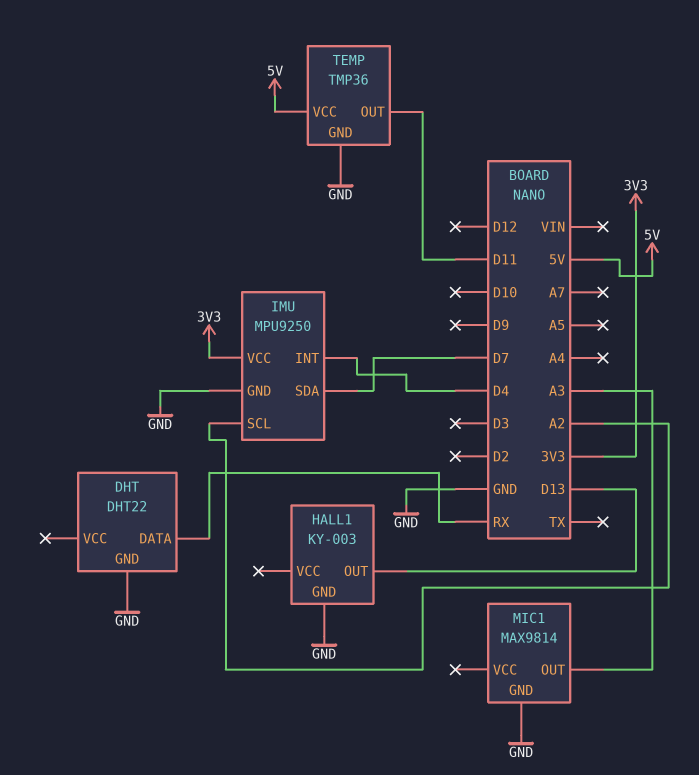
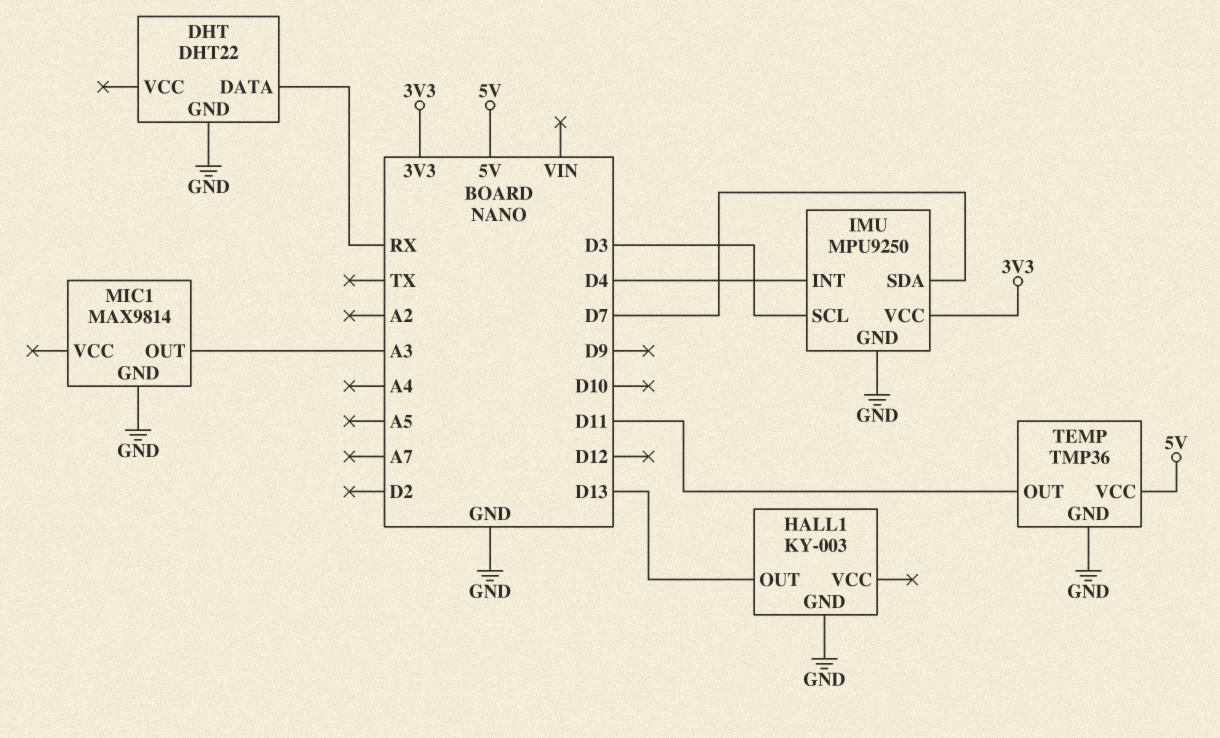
IMU pin SCL: A2 -> D3

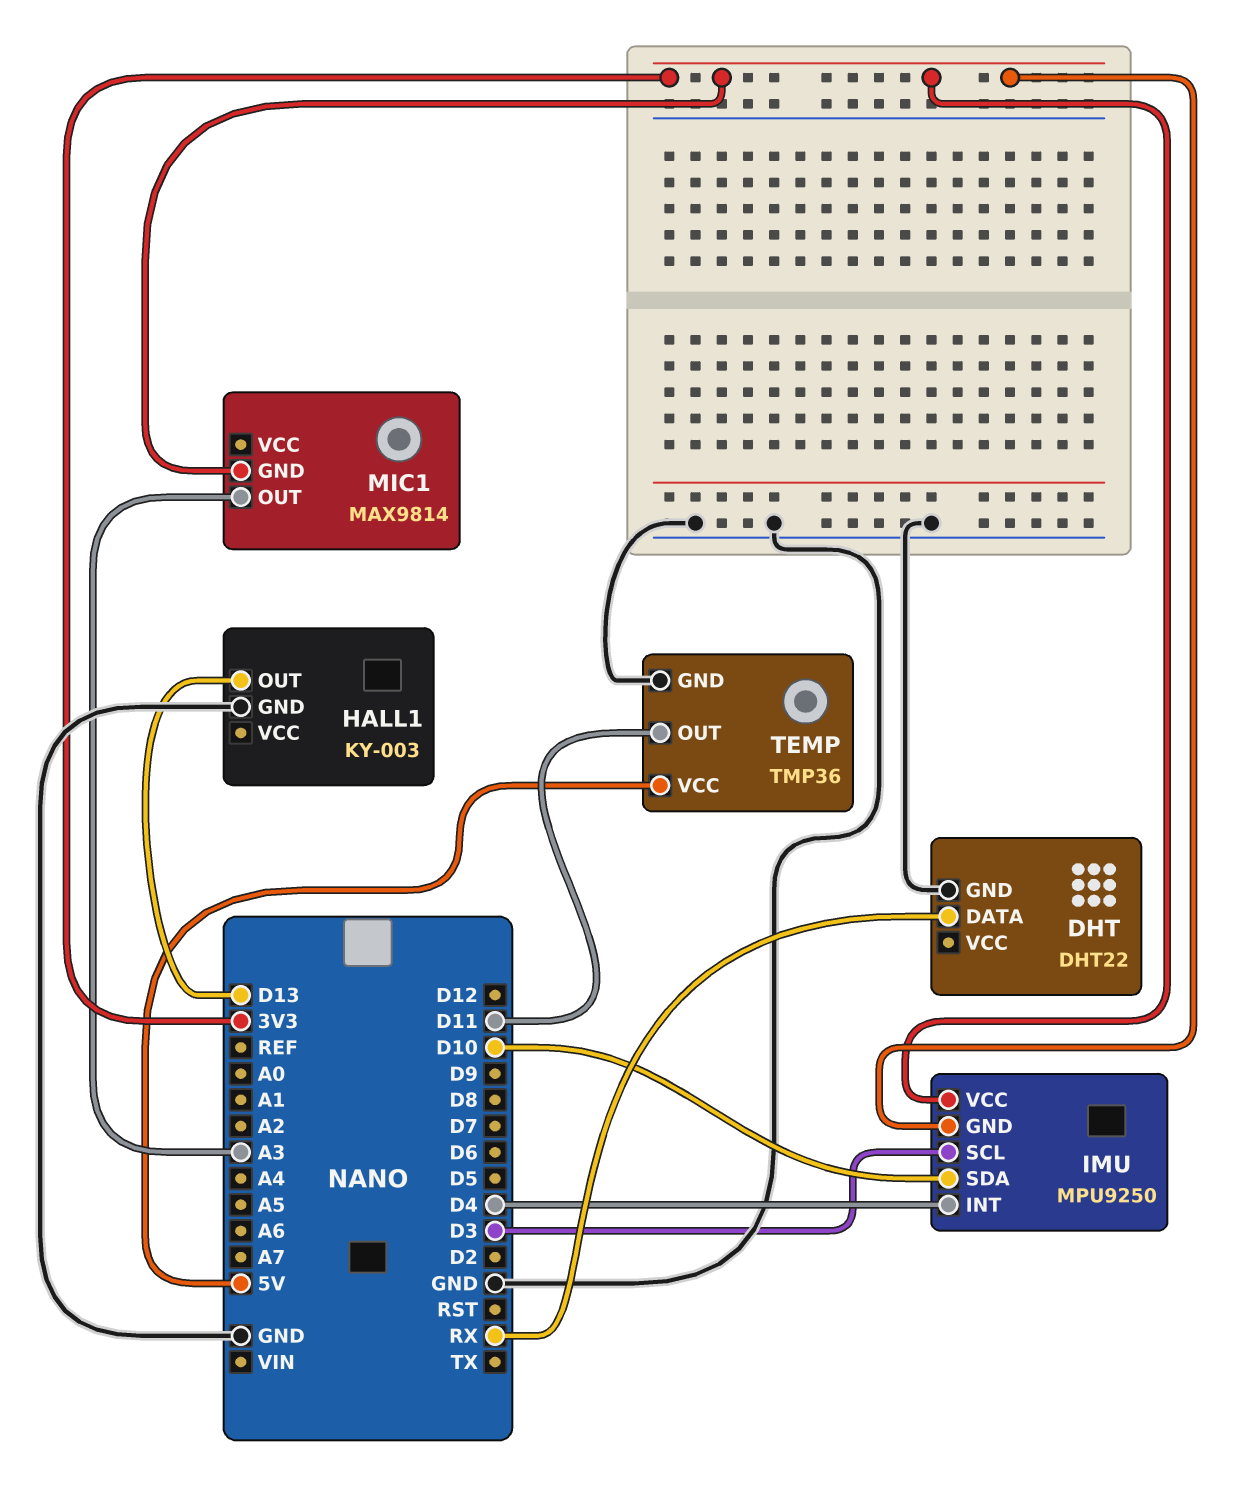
IMU pin GND: GND -> 3V3
IMU pin SDA: D7 -> D10
MIC1 pin GND: GND -> 3V3

